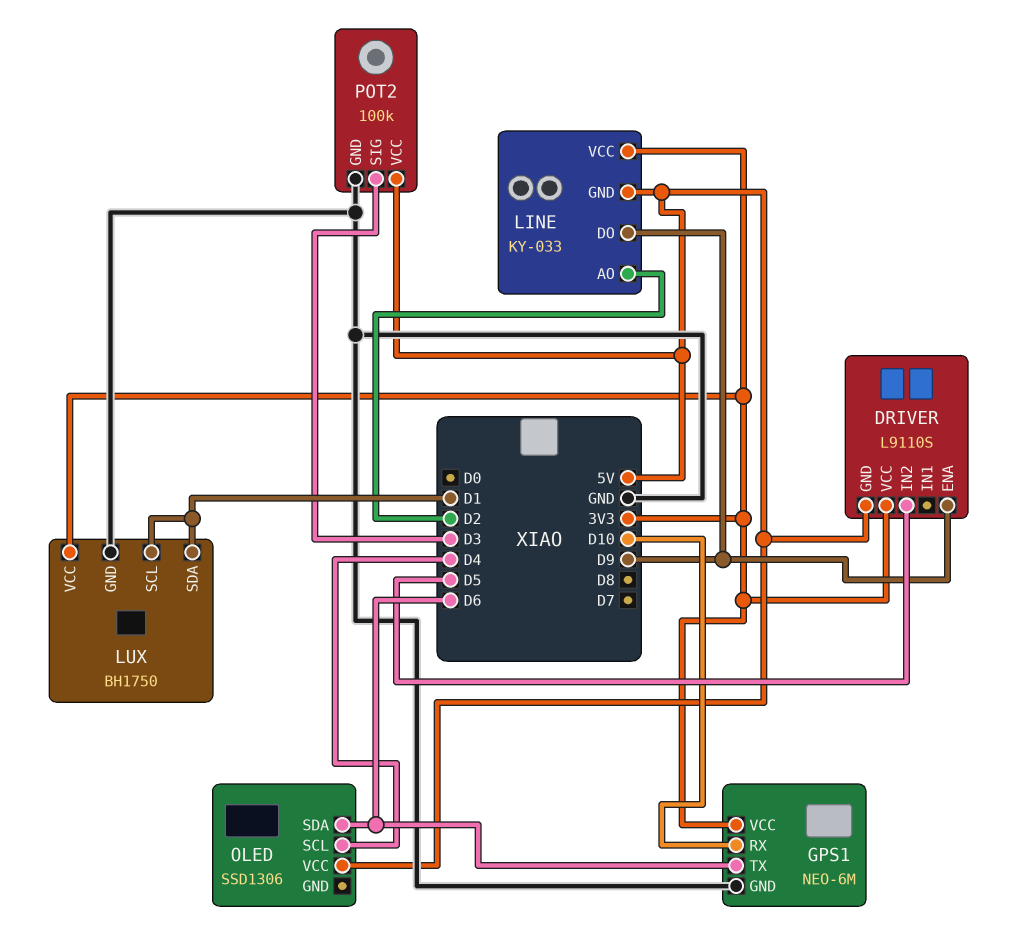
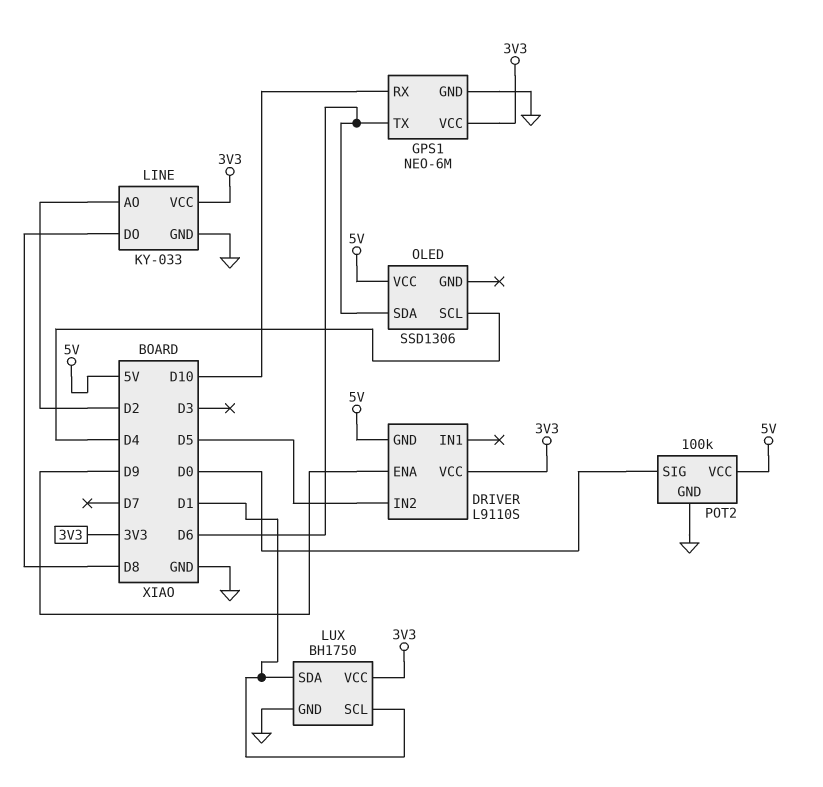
LINE pin DO: D9 -> D8
LINE pin GND: 5V -> GND
POT2 pin SIG: D3 -> D0

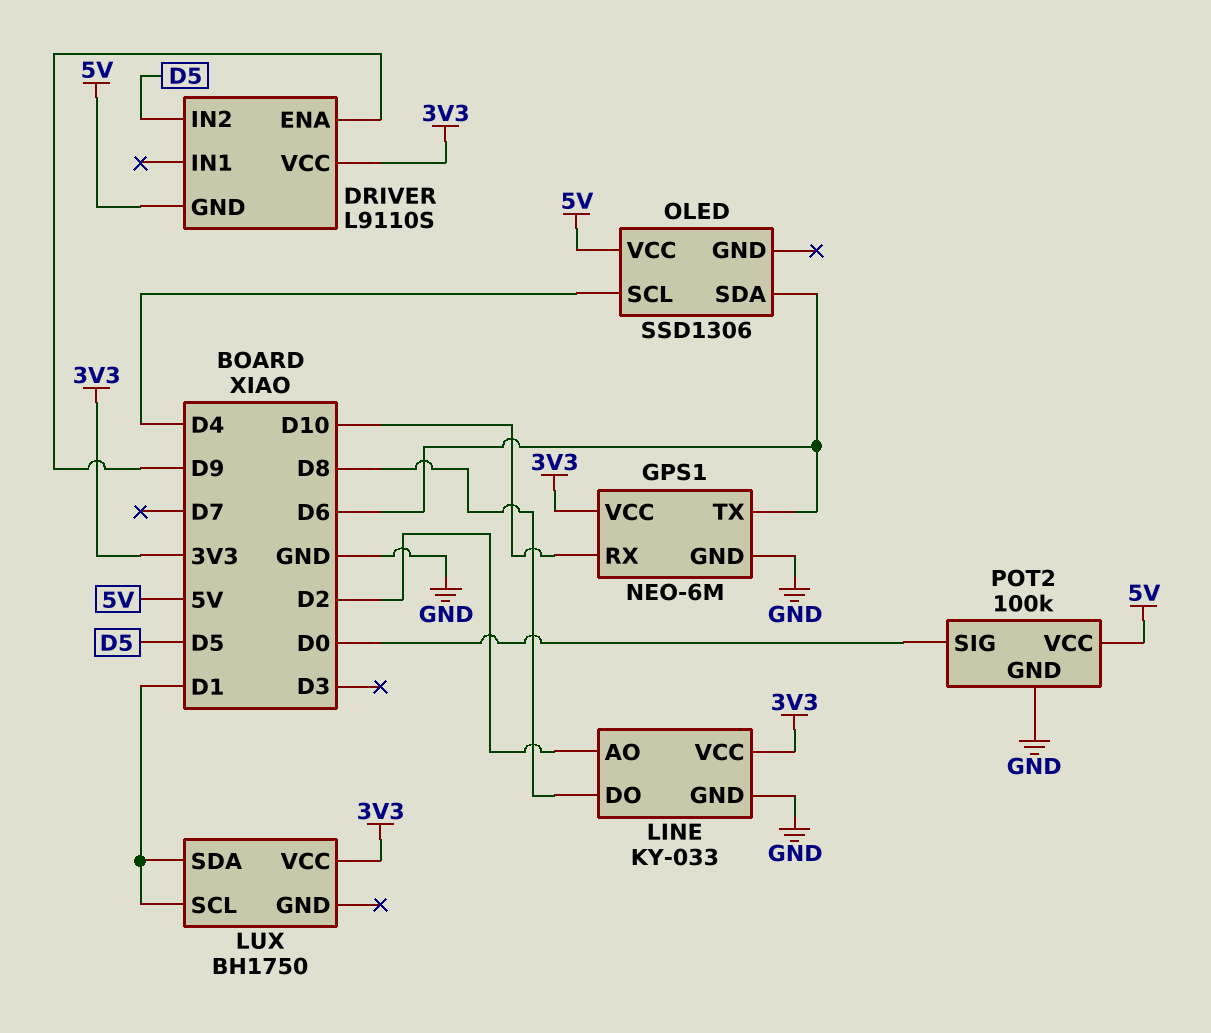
LUX pin GND: GND -> none

